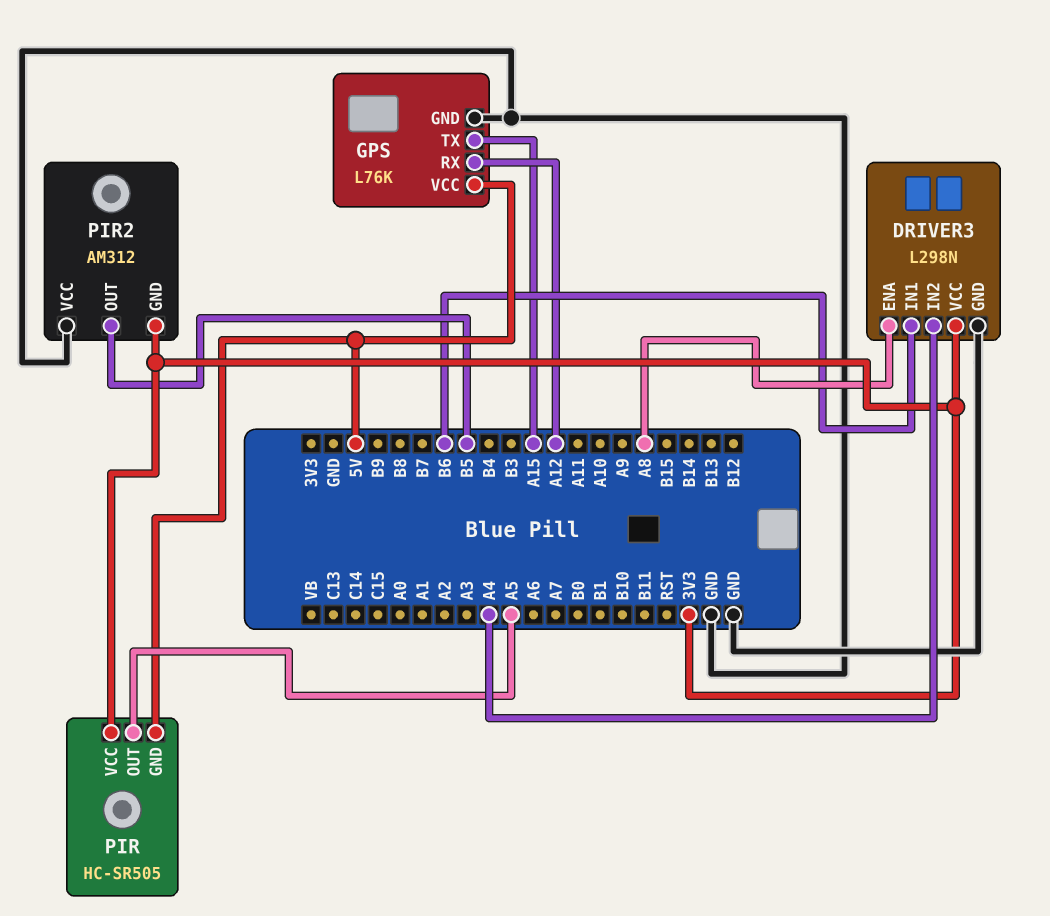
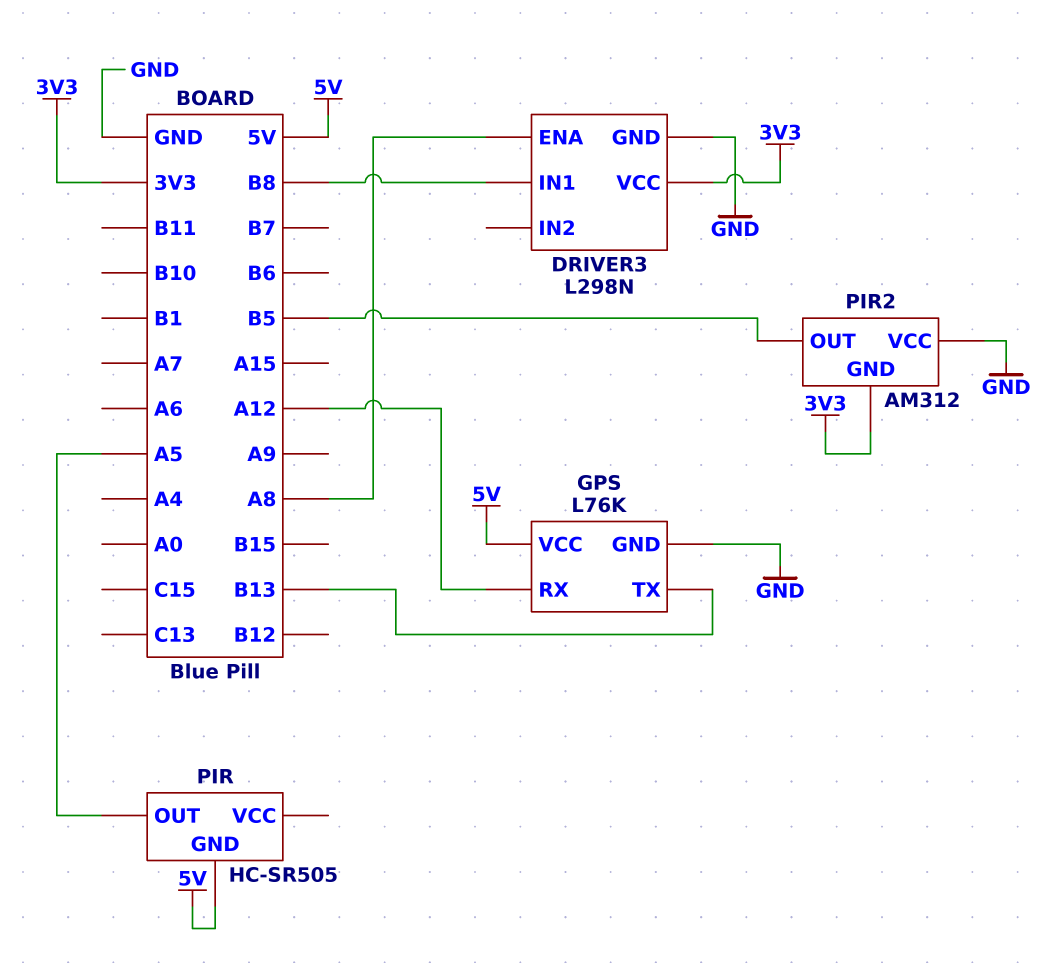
DRIVER3 pin IN1: B6 -> B8
DRIVER3 pin IN2: A4 -> none
GPS pin TX: A15 -> B13
PIR pin VCC: 3V3 -> none

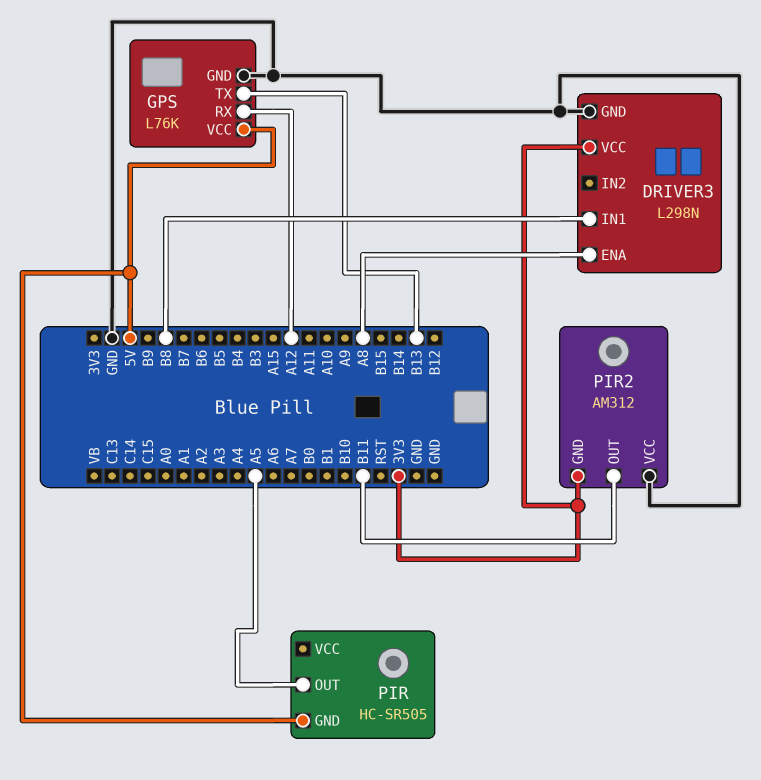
PIR2 pin OUT: B5 -> B11

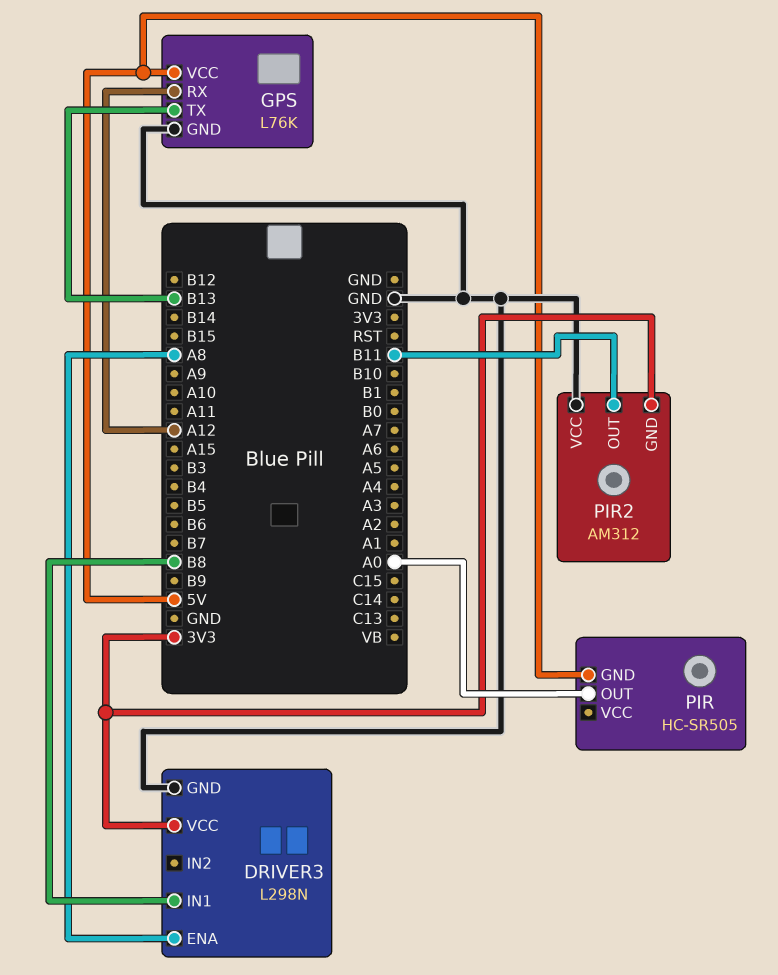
PIR pin OUT: A5 -> A0

